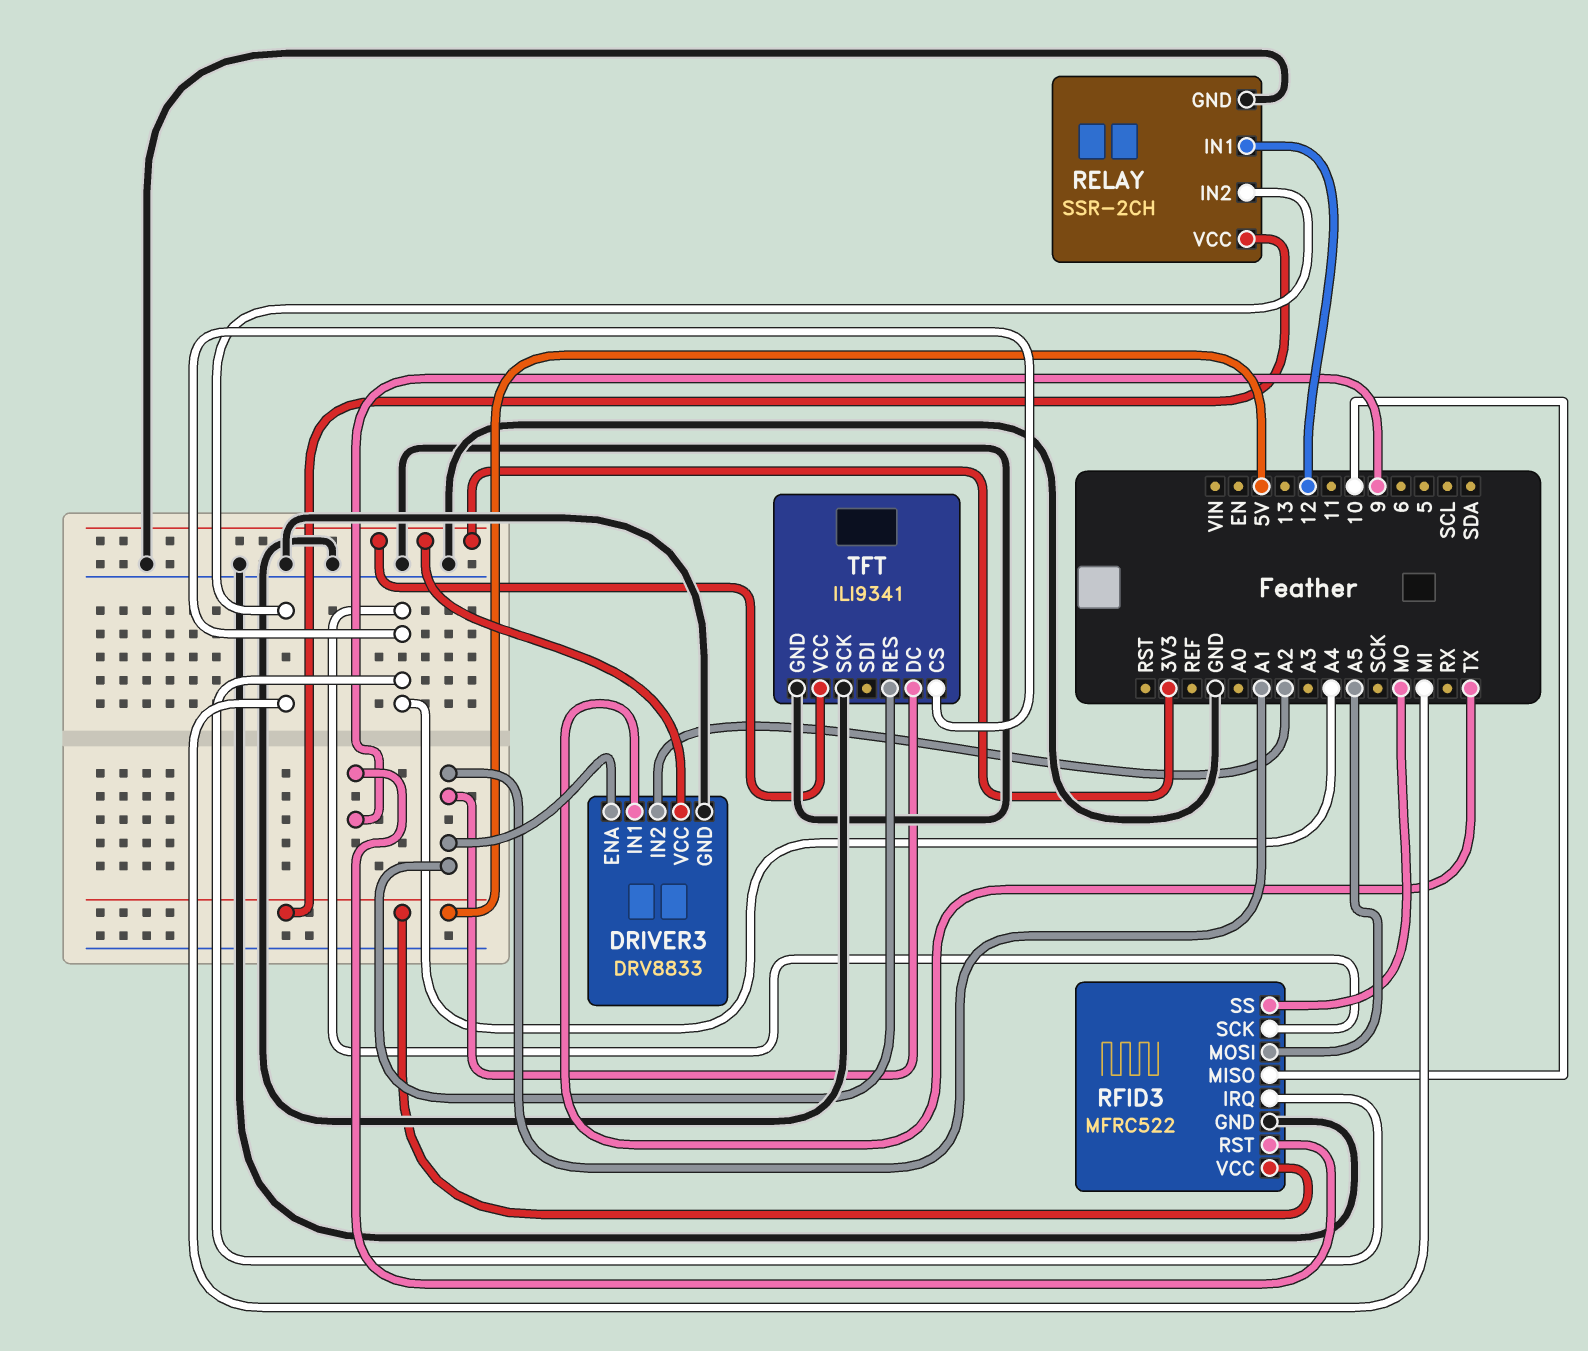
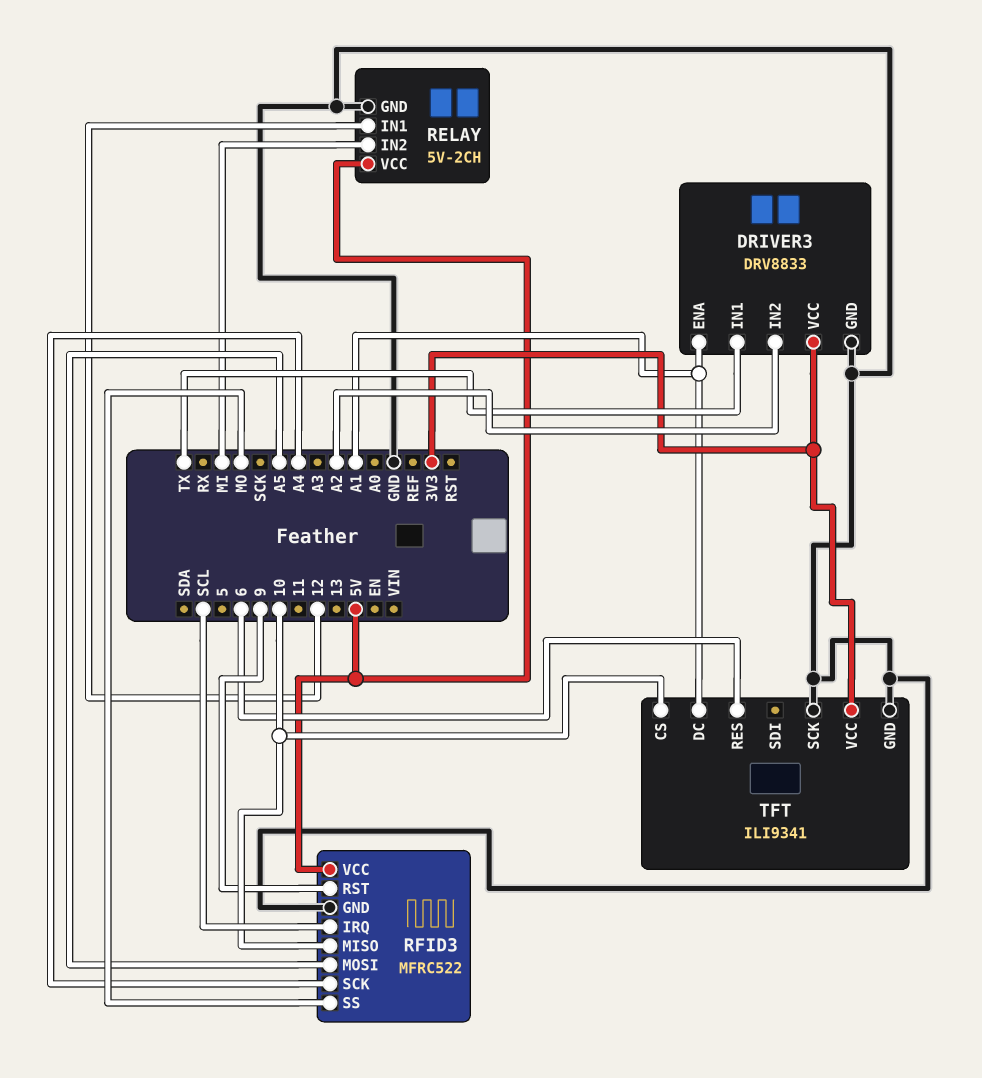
RELAY: SSR-2CH -> 5V-2CH
RFID3 pin IRQ: A4 -> SCL
TFT pin CS: A4 -> 10
TFT pin RES: A1 -> 6

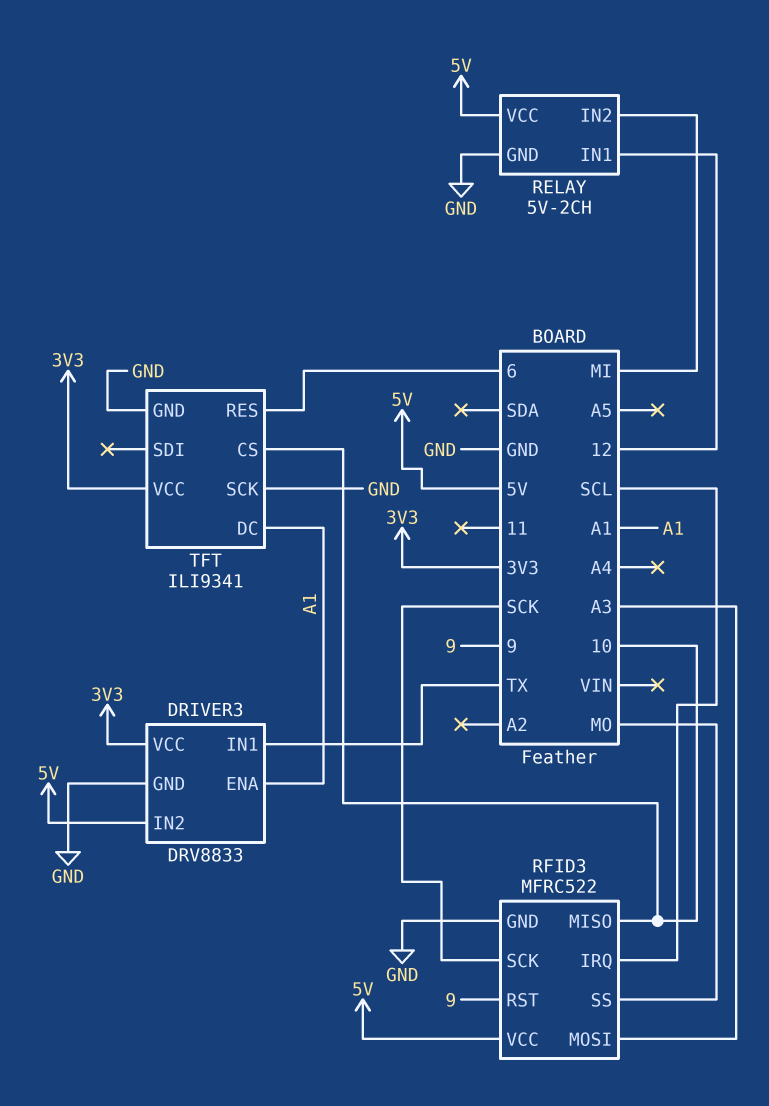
DRIVER3 pin IN2: A2 -> 5V
RFID3 pin MOSI: A5 -> A3
RFID3 pin SCK: A4 -> SCK

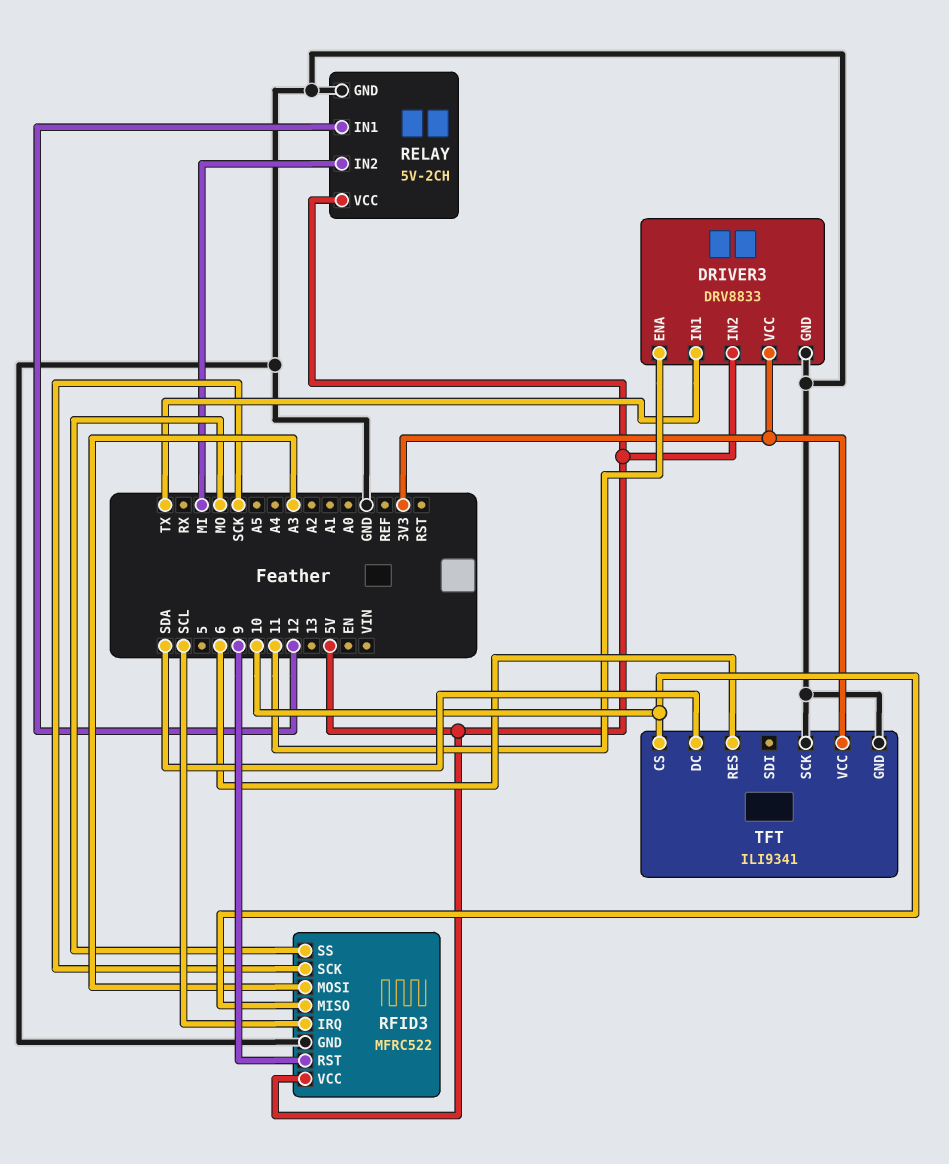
DRIVER3 pin ENA: A1 -> 11
TFT pin DC: A1 -> SDA

